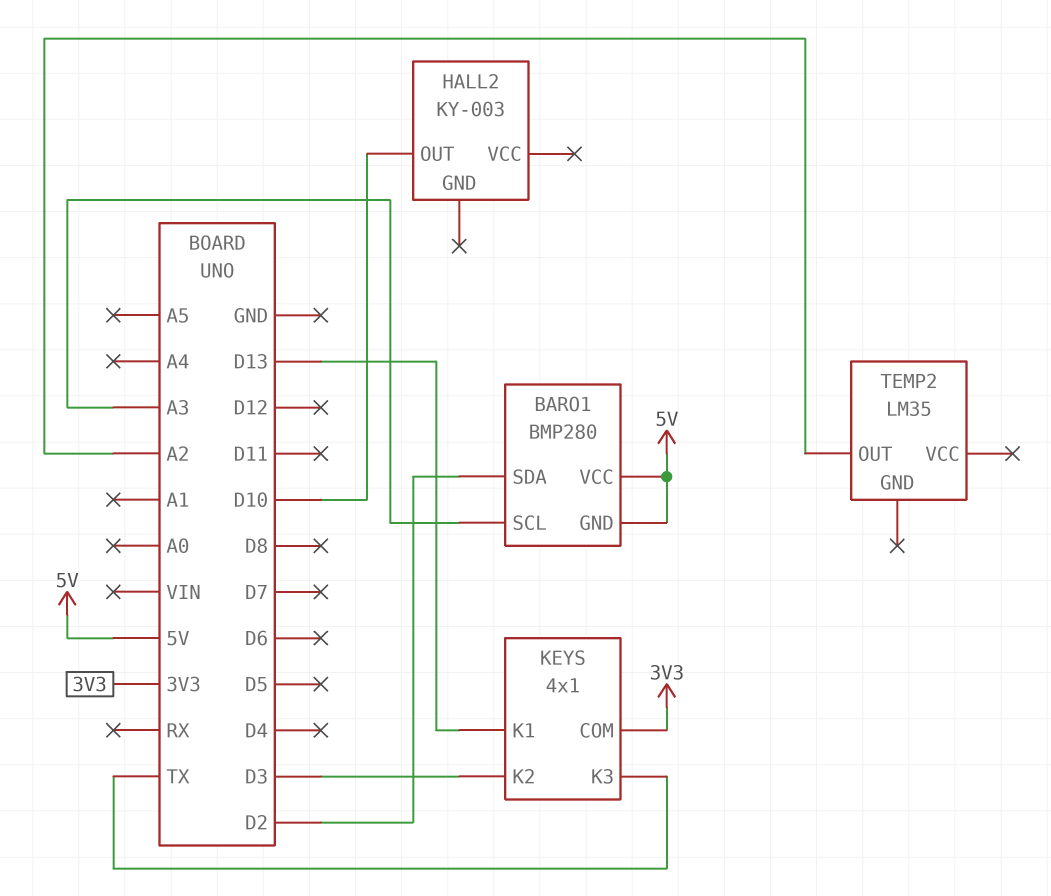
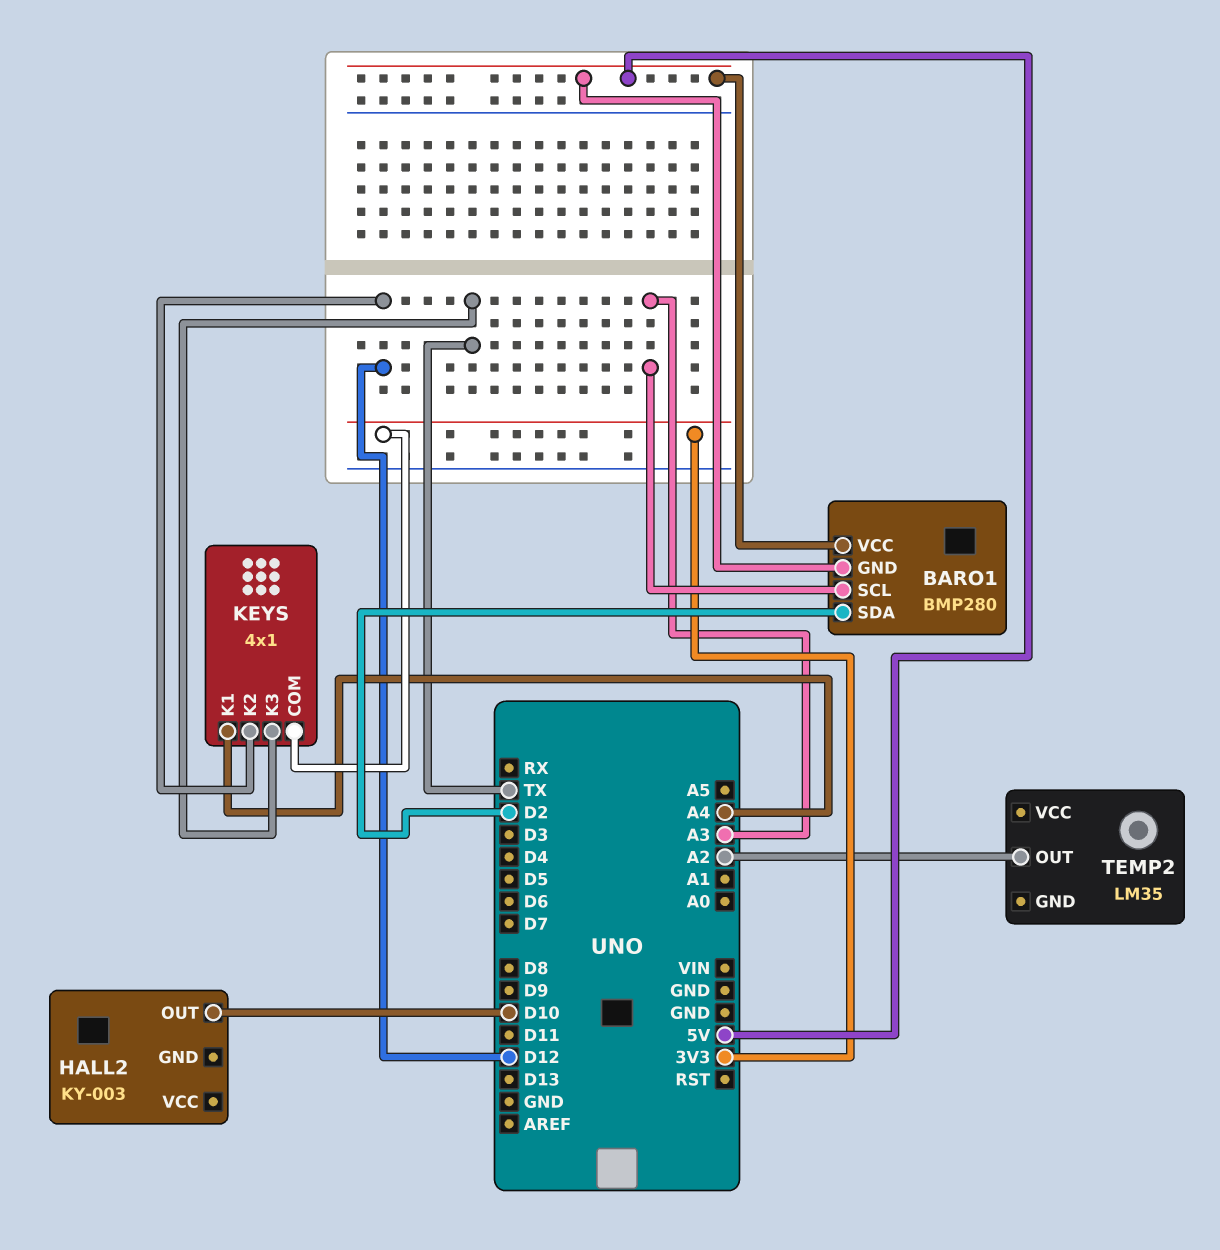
KEYS pin K1: D13 -> A4
KEYS pin K2: D3 -> D12

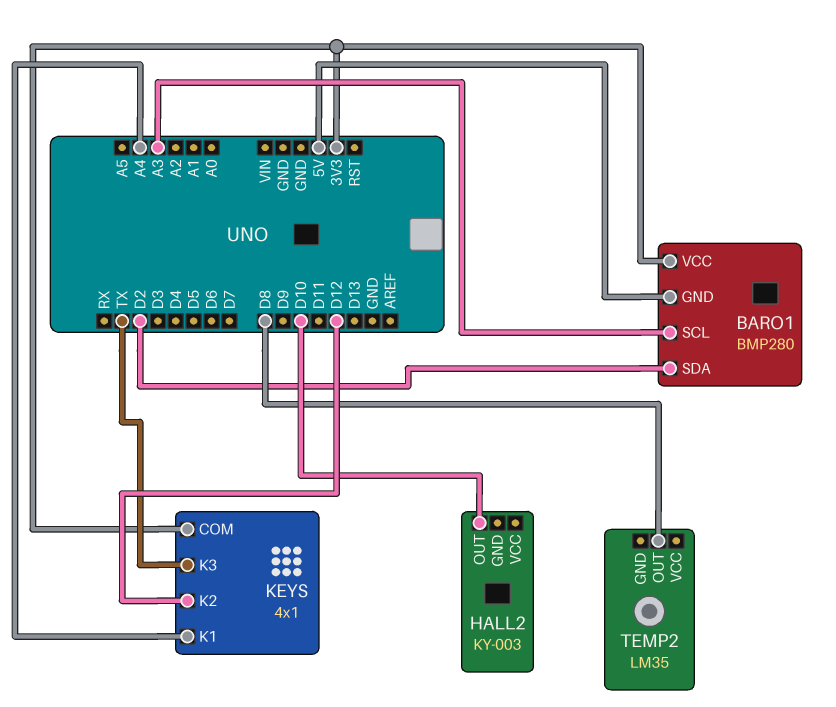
BARO1 pin VCC: 5V -> 3V3
TEMP2 pin OUT: A2 -> D8

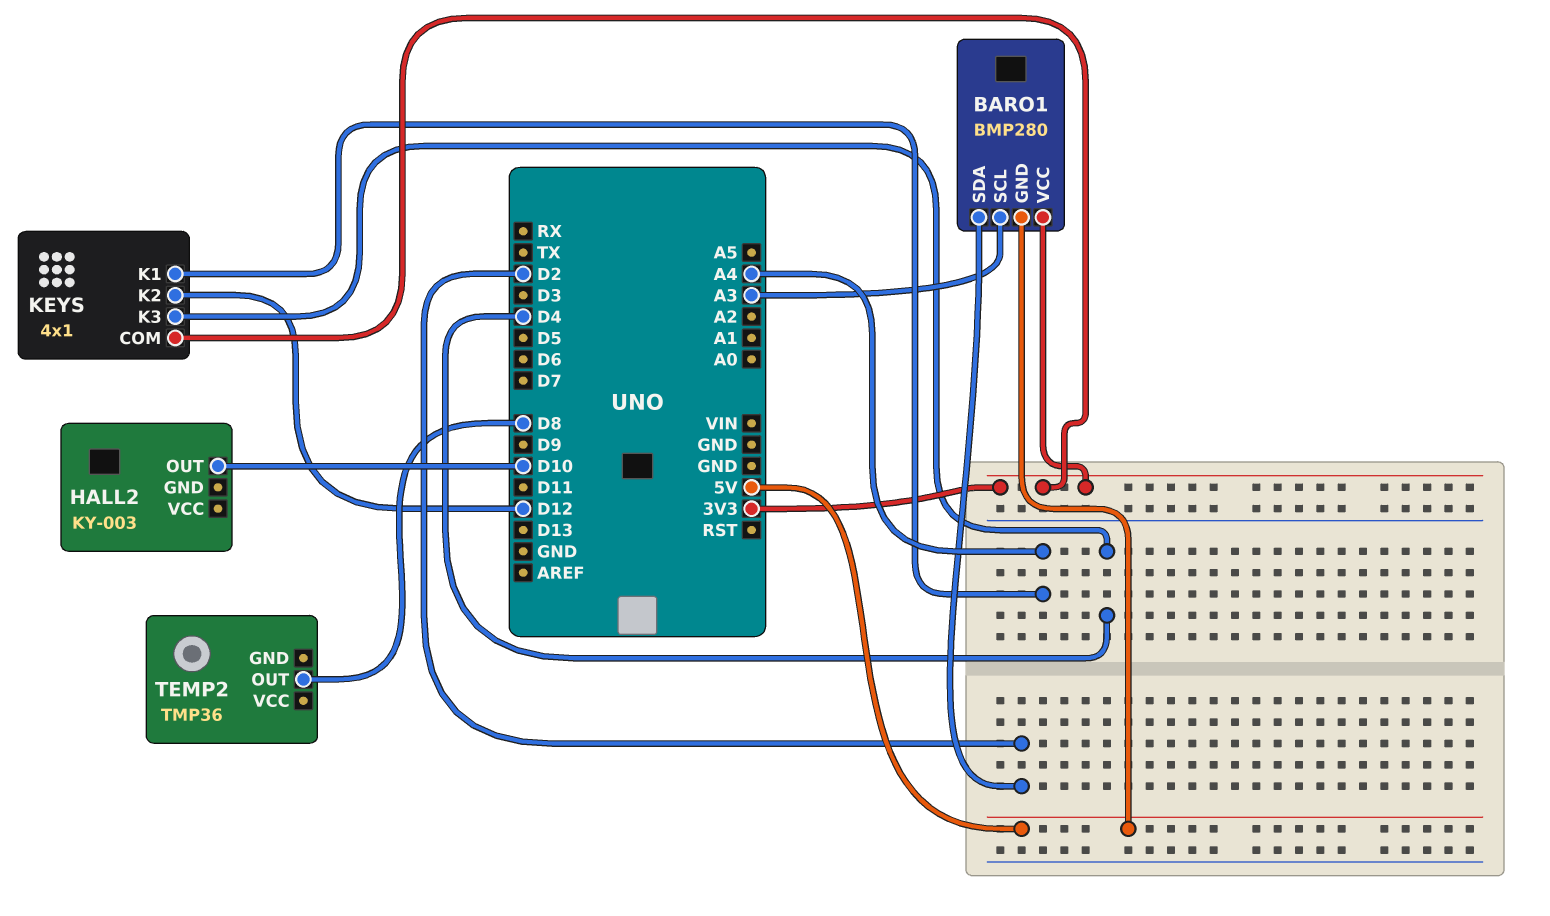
KEYS pin K3: TX -> D4
TEMP2: LM35 -> TMP36

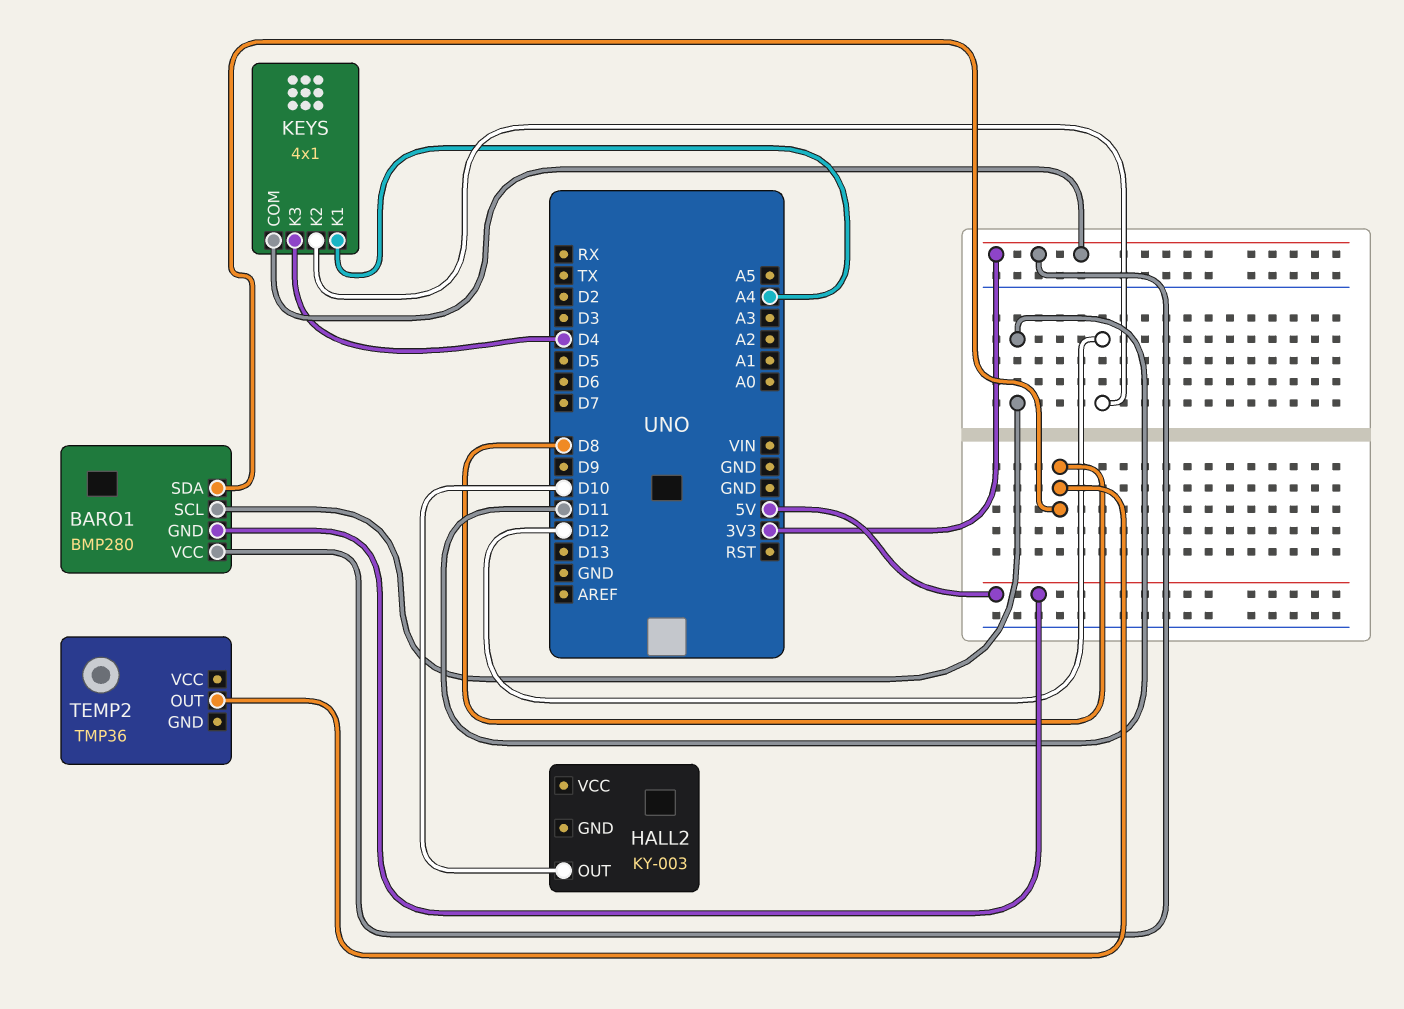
BARO1 pin SCL: A3 -> D11
BARO1 pin SDA: D2 -> D8

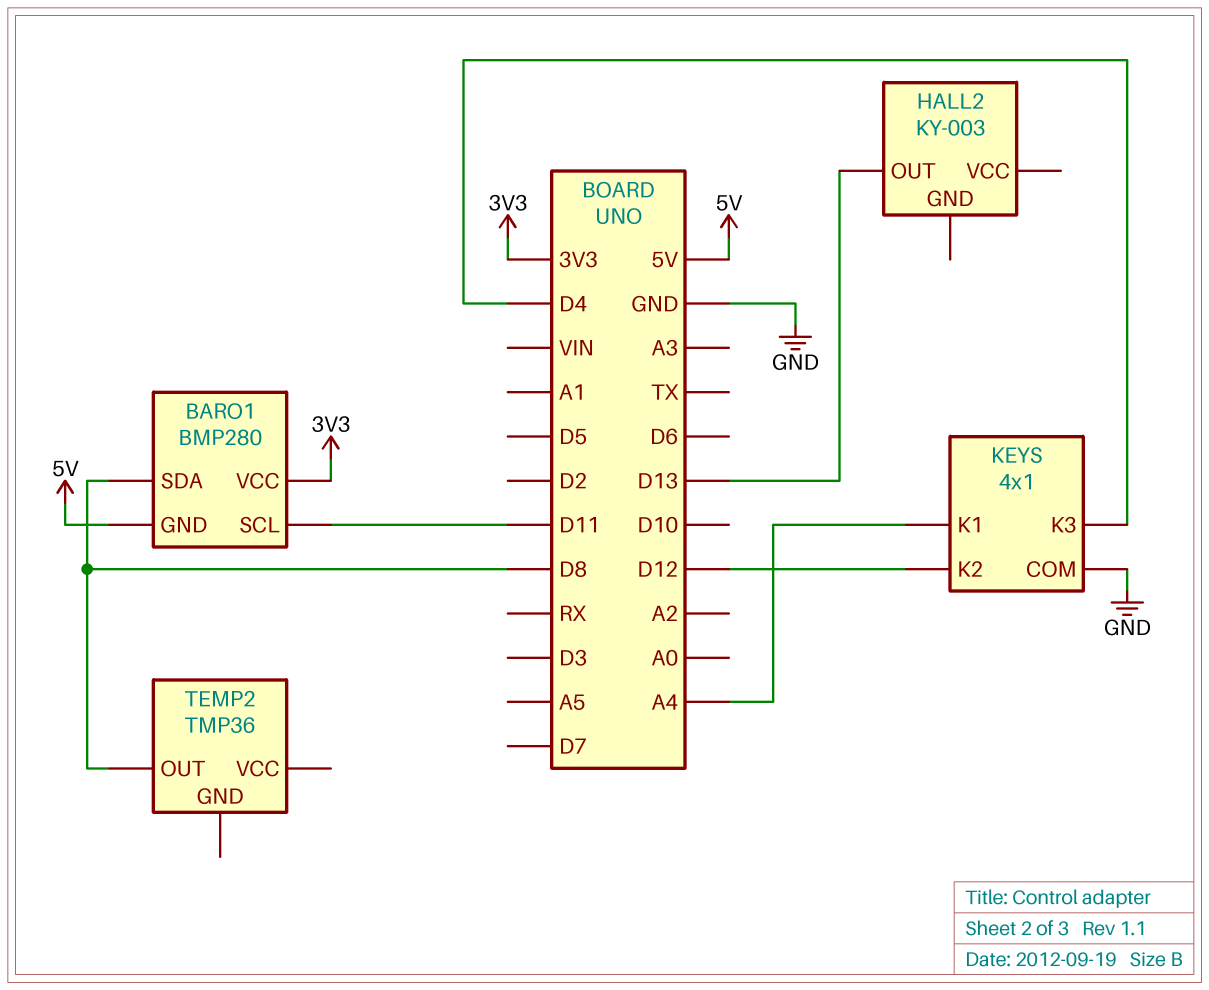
HALL2 pin OUT: D10 -> D13
KEYS pin COM: 3V3 -> GND

